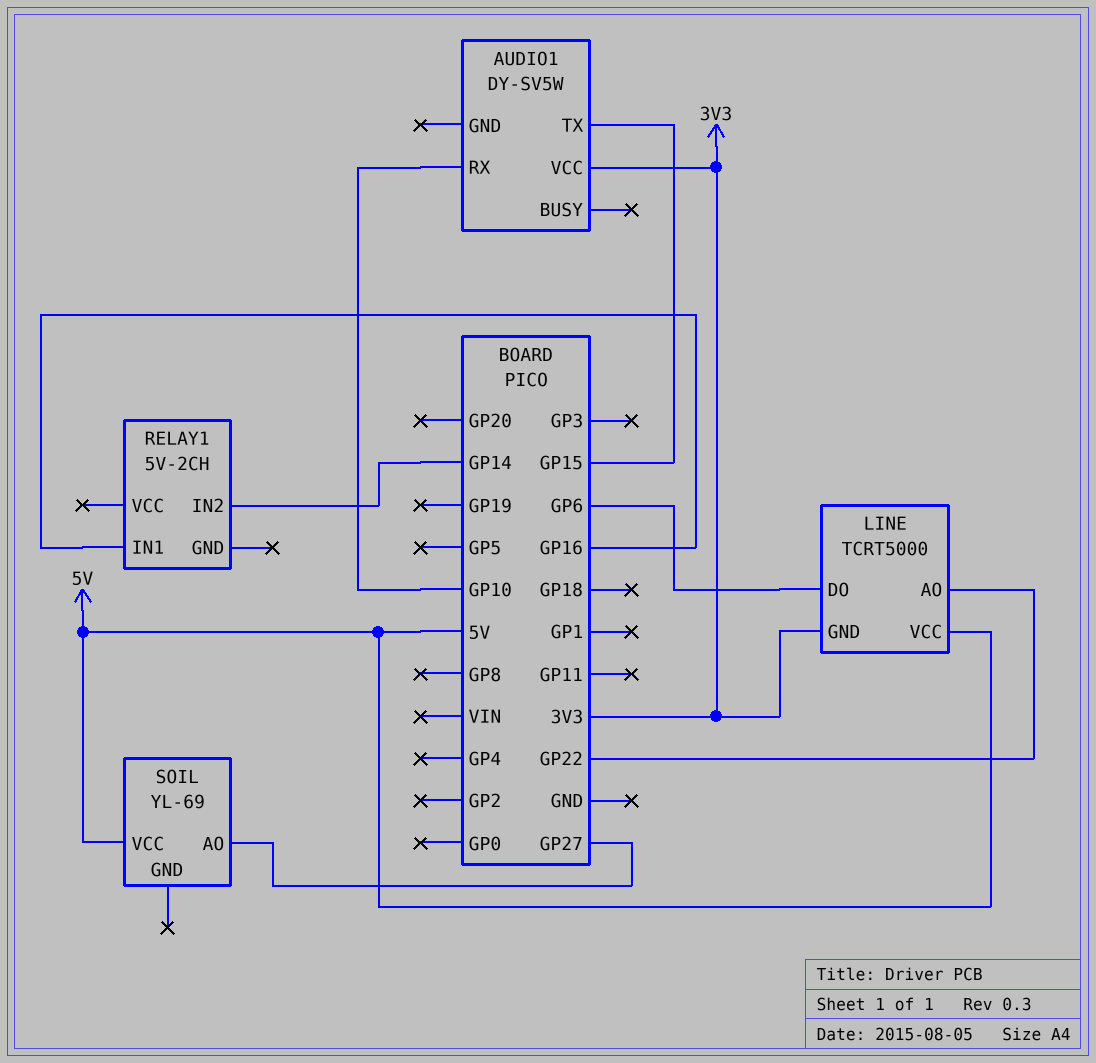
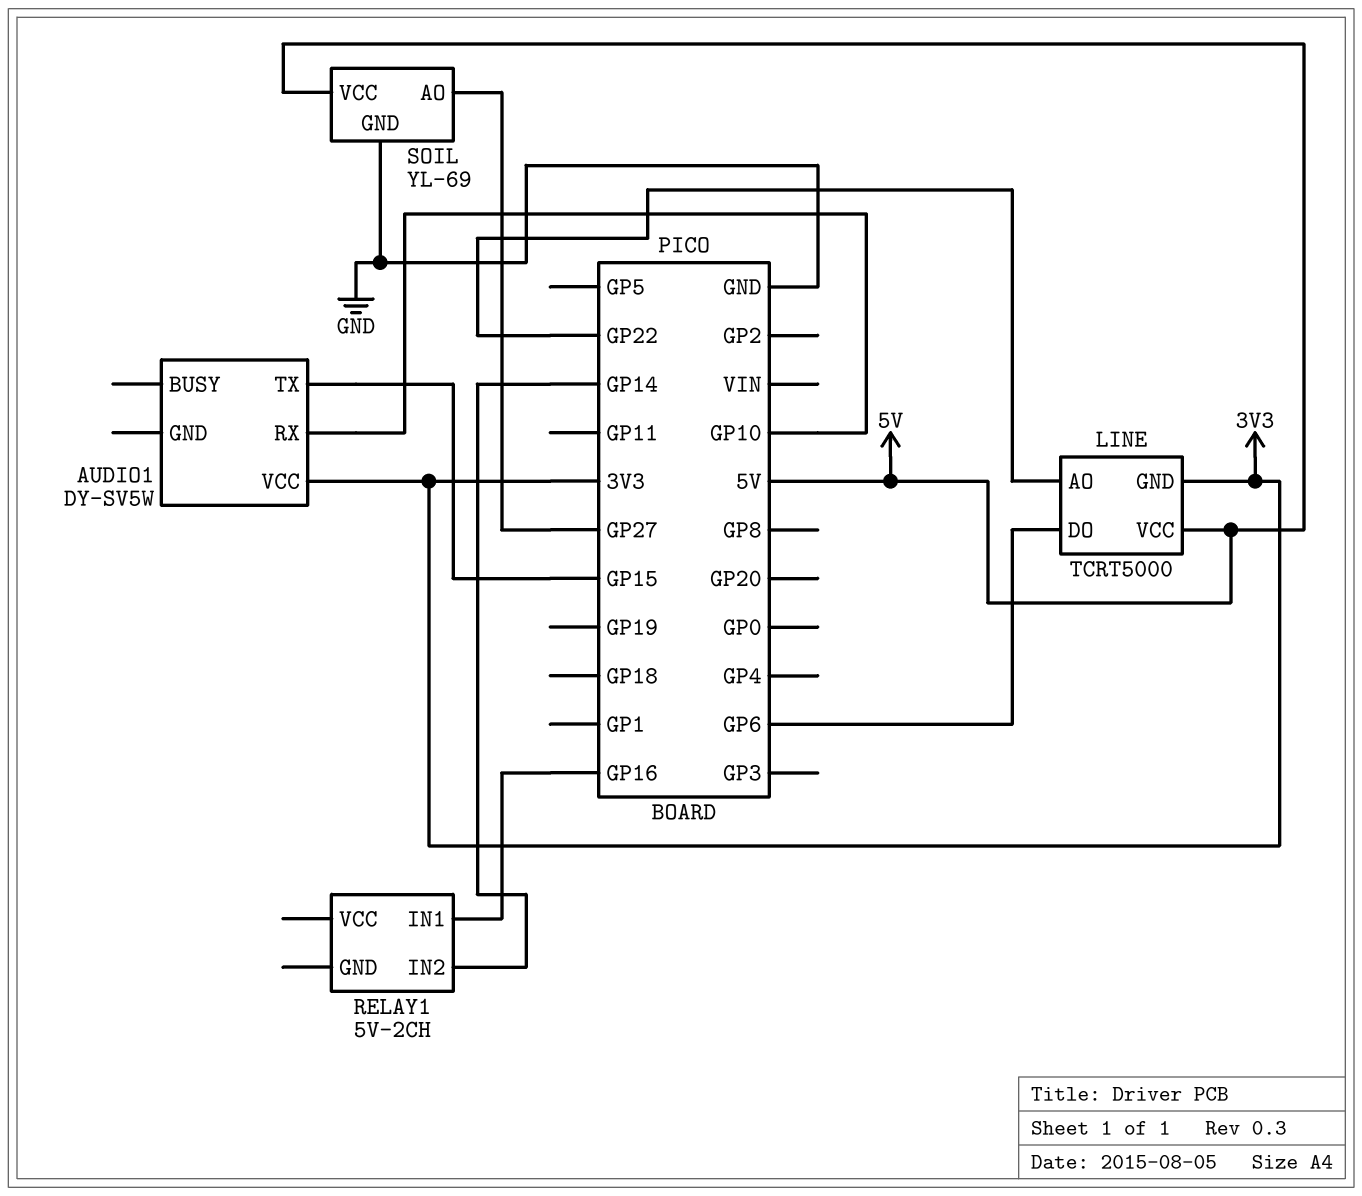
SOIL pin GND: none -> GND

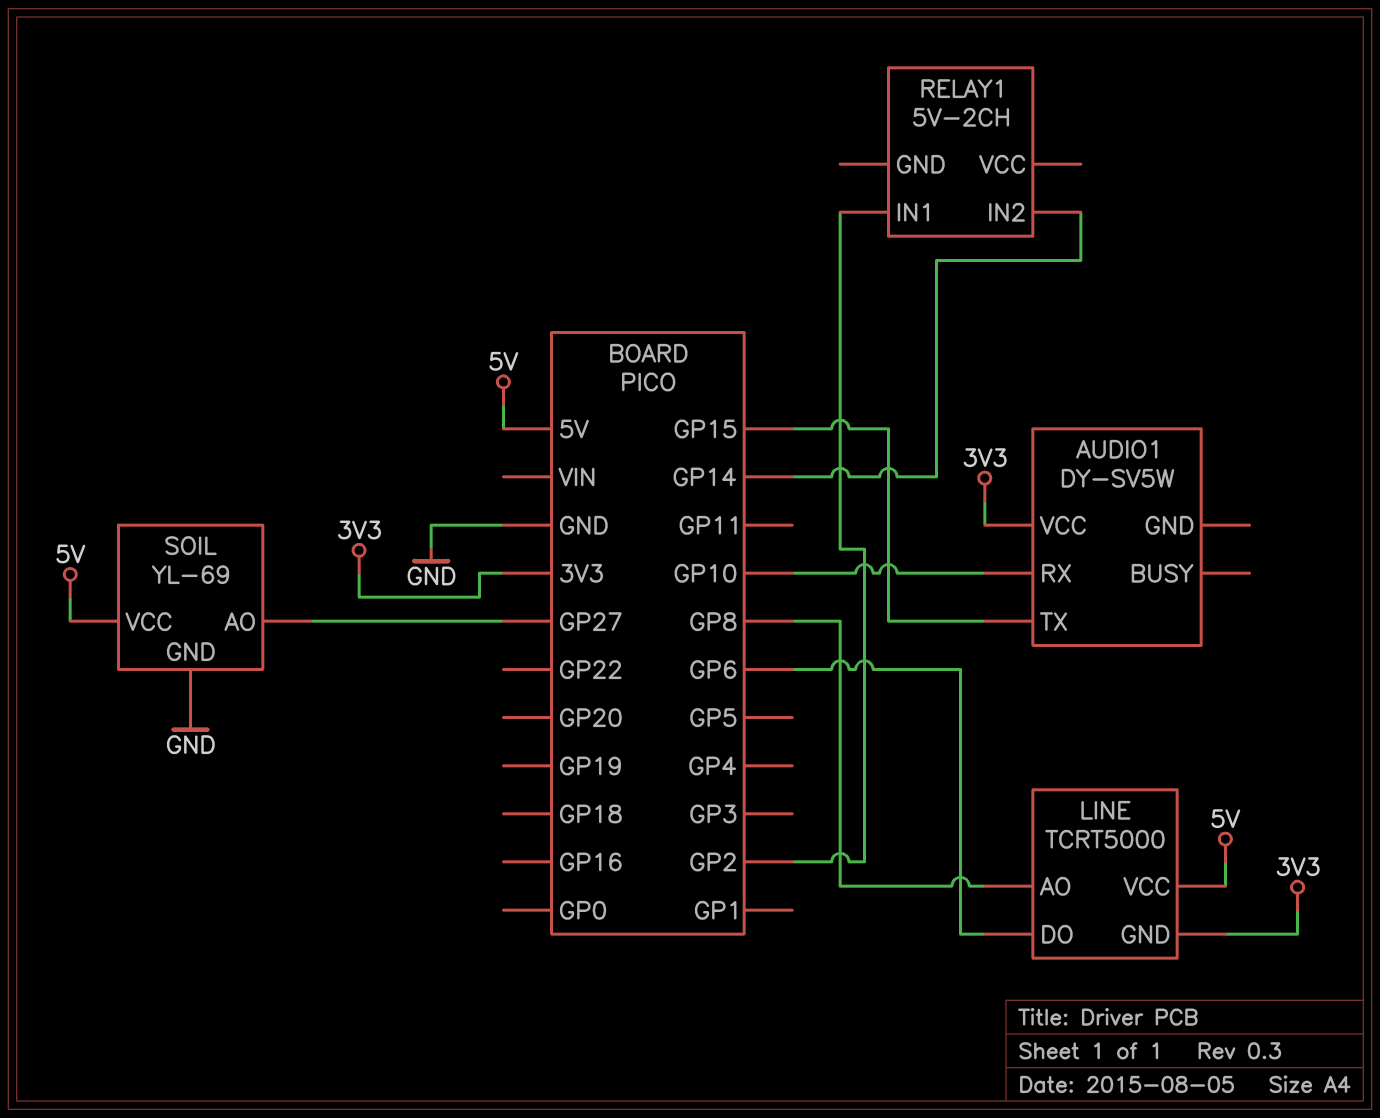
LINE pin AO: GP22 -> GP8
RELAY1 pin IN1: GP16 -> GP2

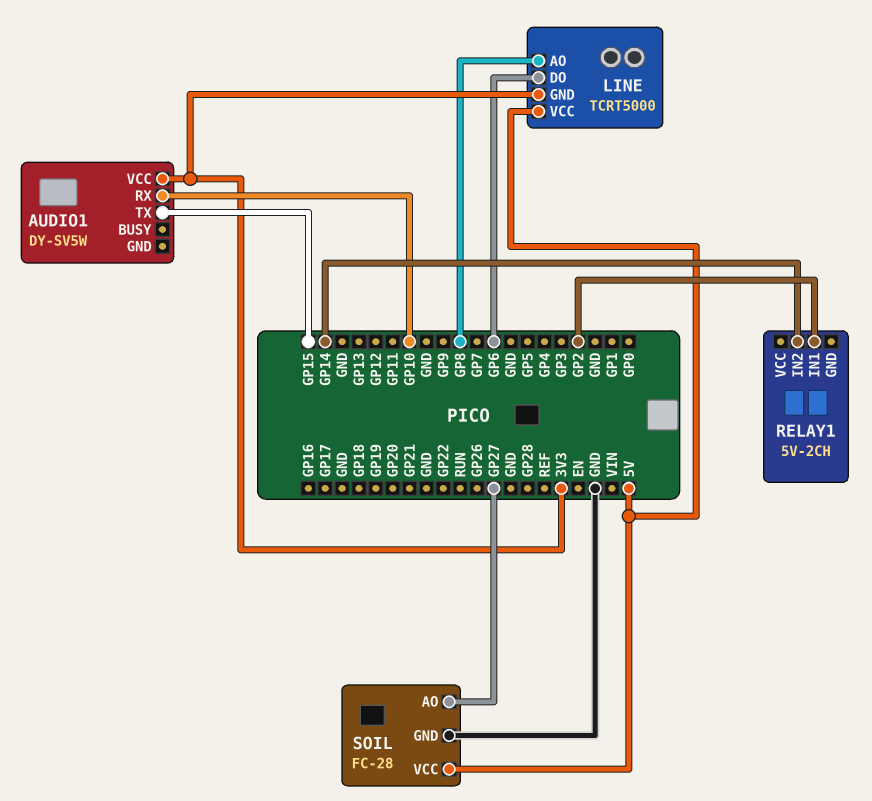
SOIL: YL-69 -> FC-28

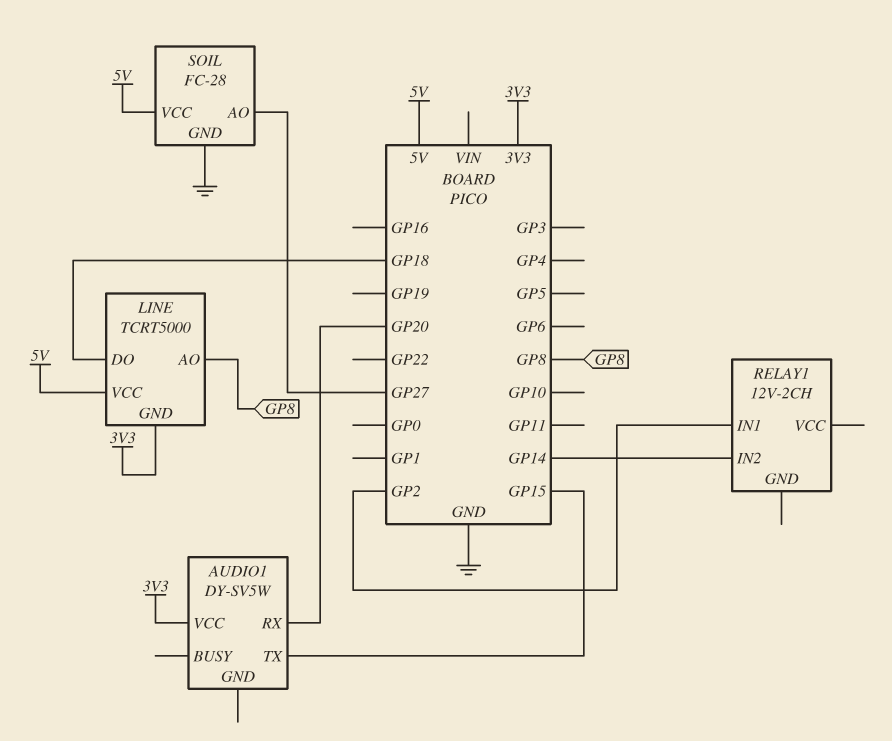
AUDIO1 pin RX: GP10 -> GP20
LINE pin DO: GP6 -> GP18
RELAY1: 5V-2CH -> 12V-2CH

